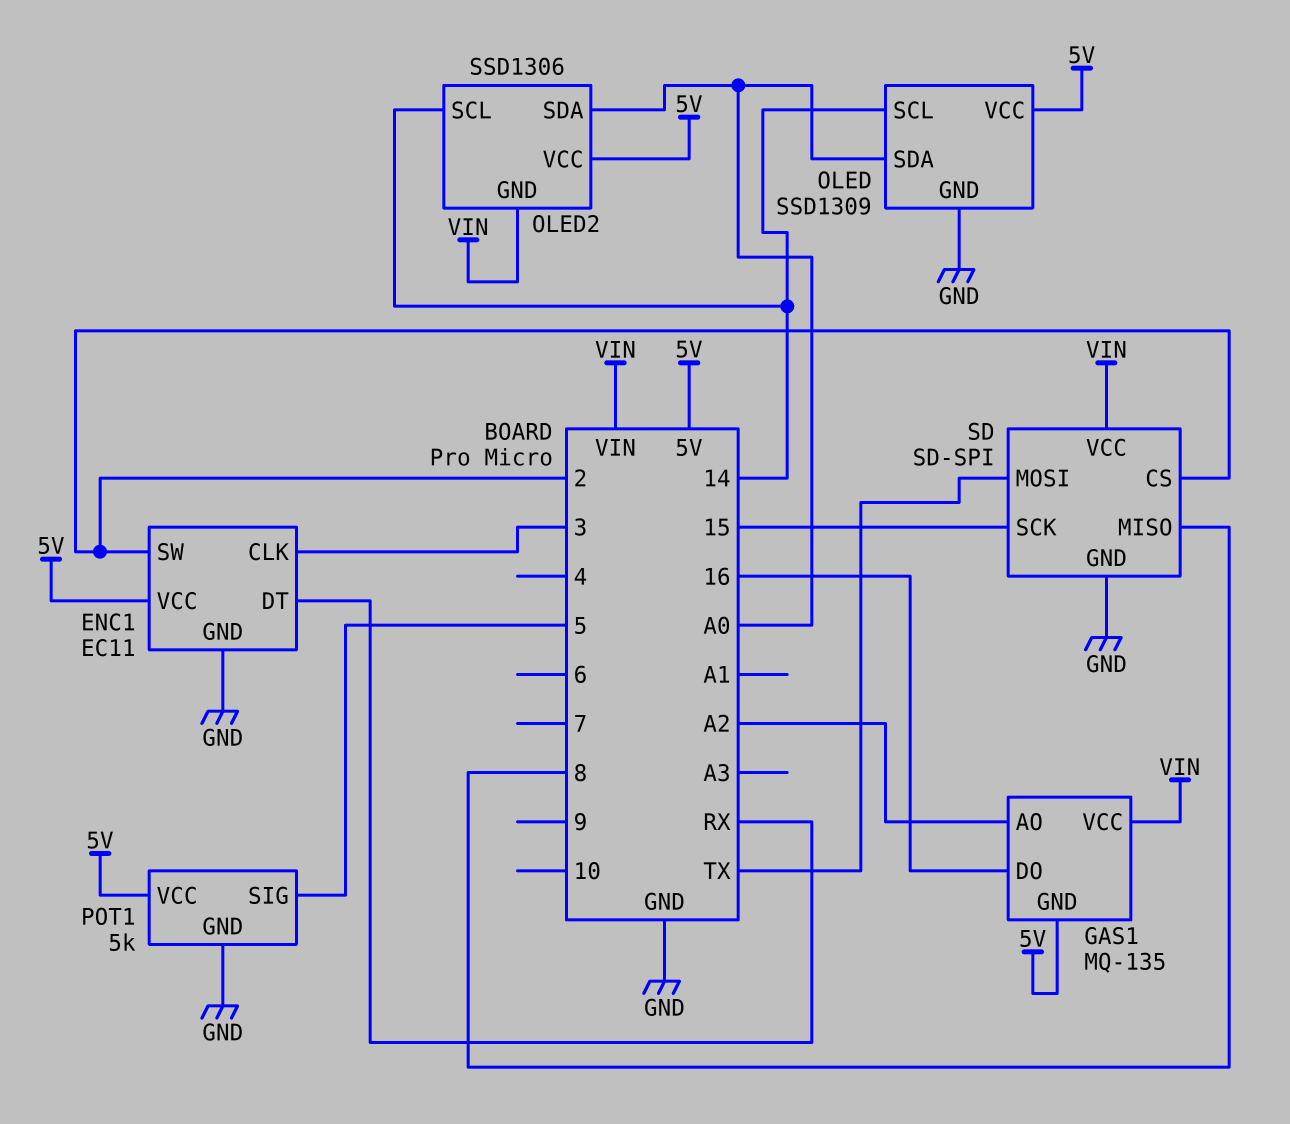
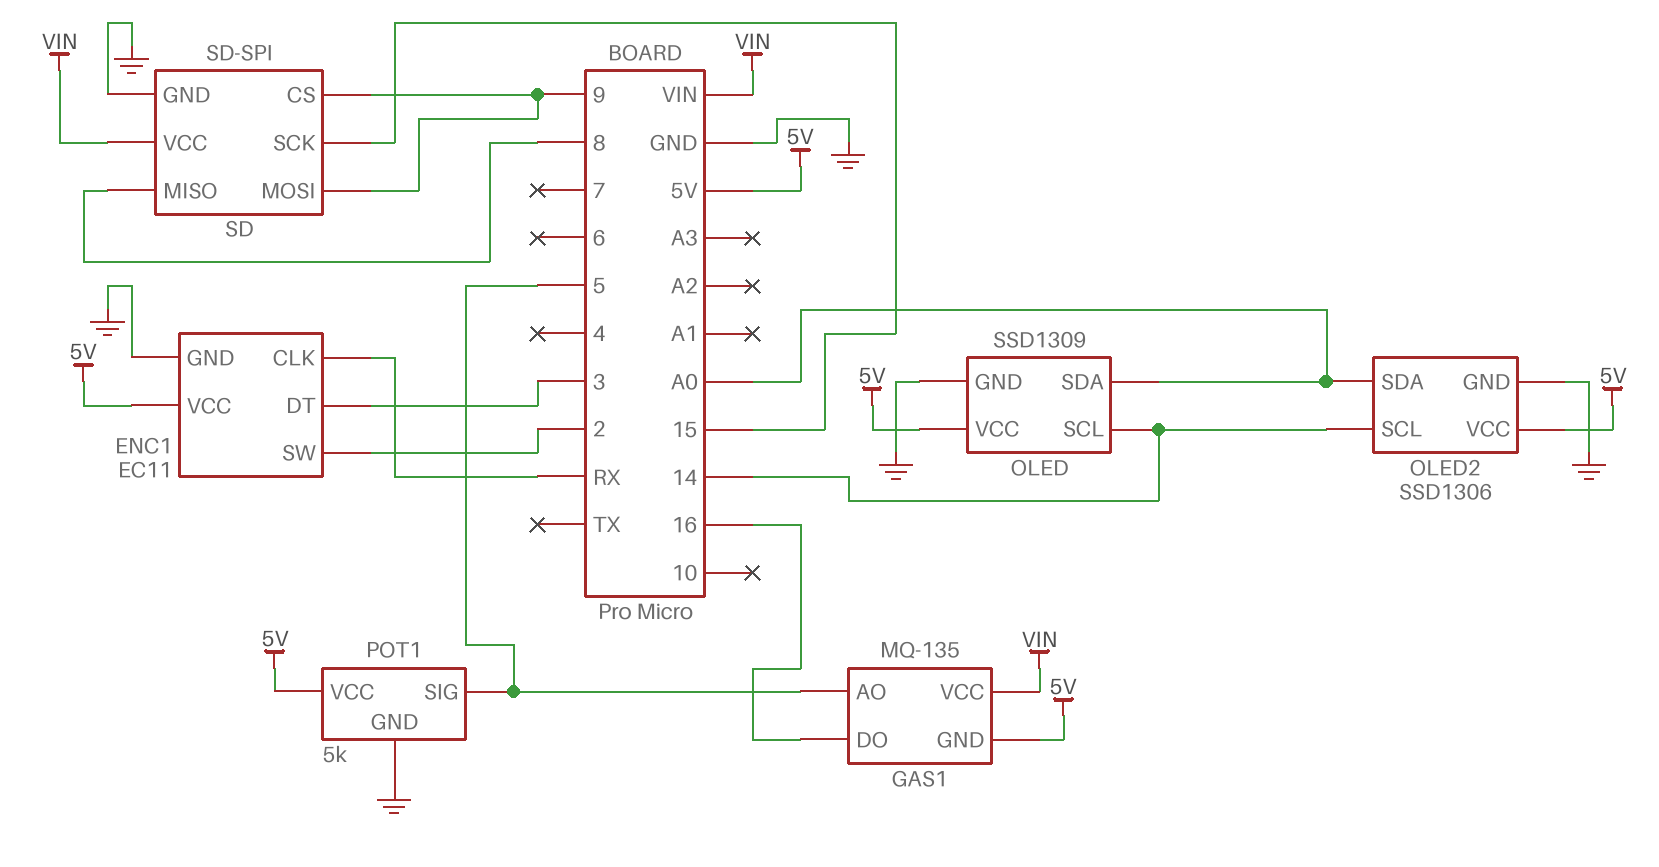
ENC1 pin CLK: 3 -> RX
ENC1 pin DT: RX -> 3
GAS1 pin AO: A2 -> 5
OLED2 pin GND: VIN -> GND
SD pin CS: 2 -> 9
SD pin MOSI: TX -> 9

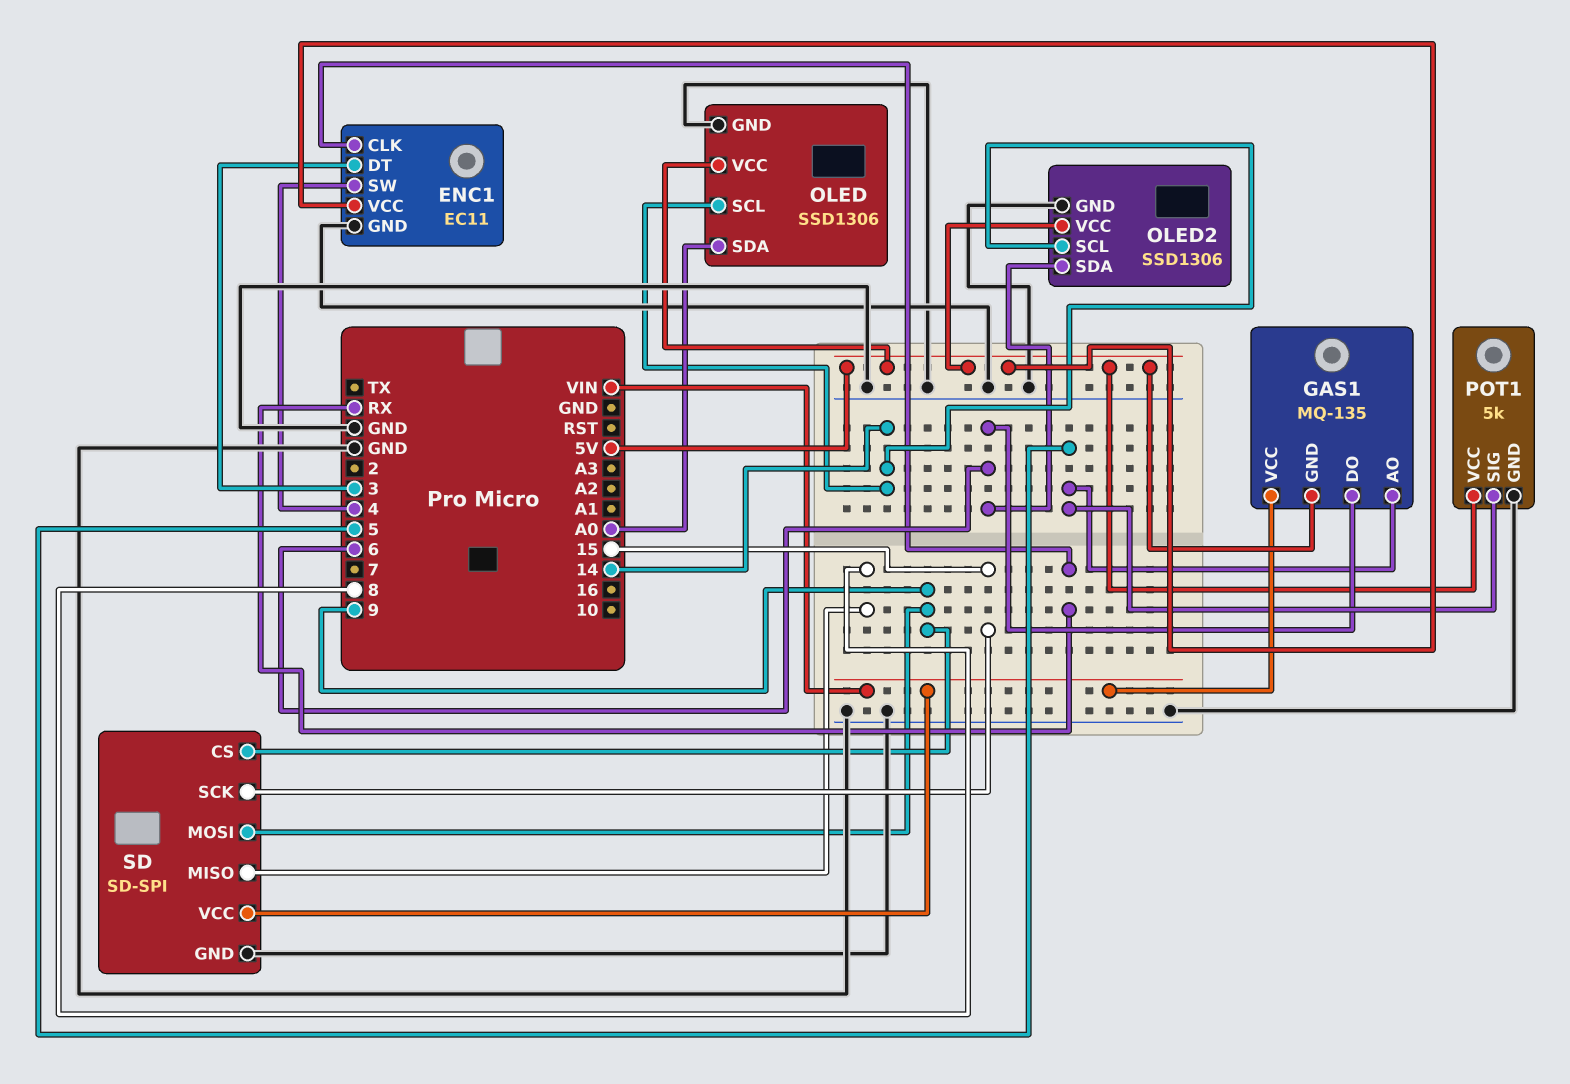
ENC1 pin SW: 2 -> 4
GAS1 pin DO: 16 -> 6
OLED: SSD1309 -> SSD1306
OLED2 pin SDA: A0 -> 6

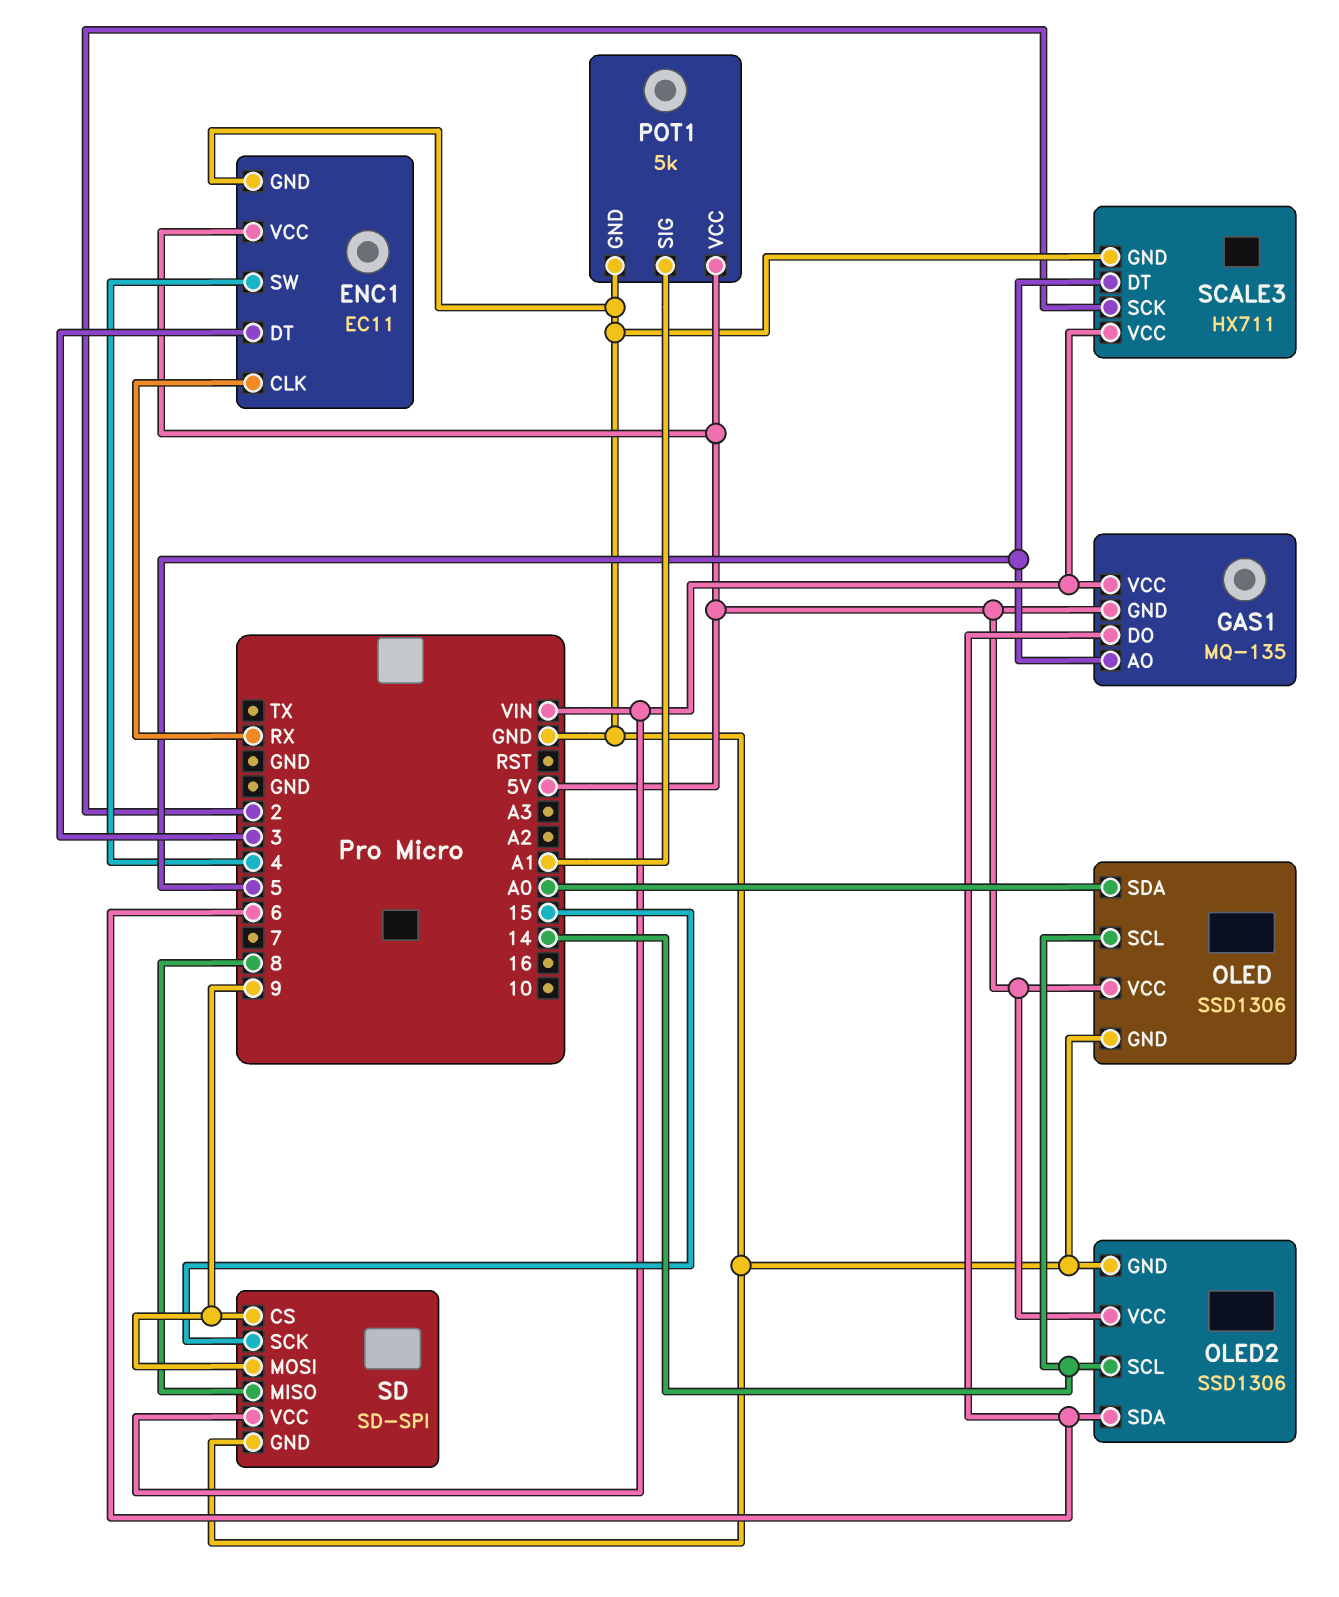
POT1 pin SIG: 5 -> A1
SCALE3: none -> HX711
SCALE3 pin DT: none -> 5
SCALE3 pin GND: none -> GND
SCALE3 pin SCK: none -> 2
SCALE3 pin VCC: none -> VIN

